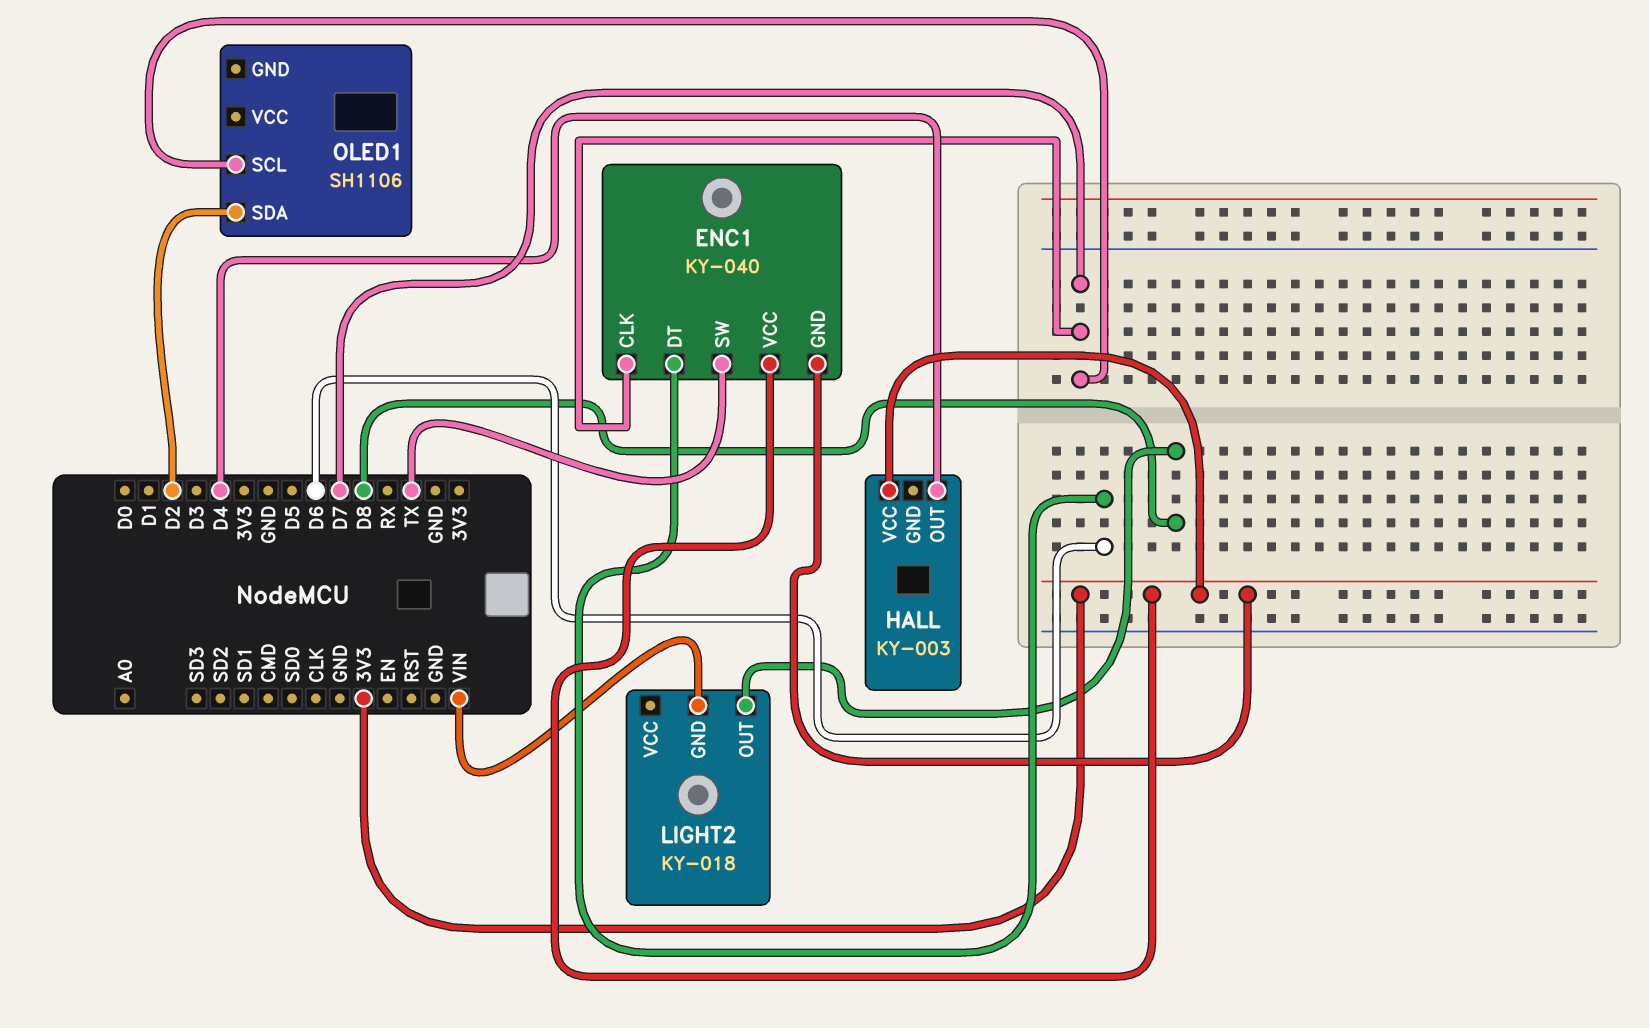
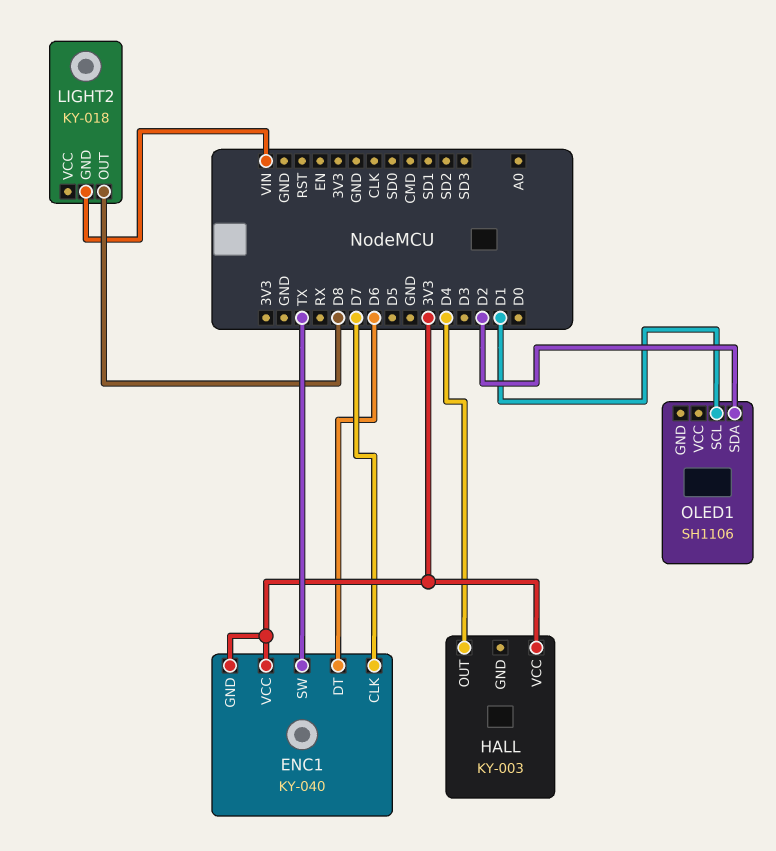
OLED1 pin SCL: D7 -> D1

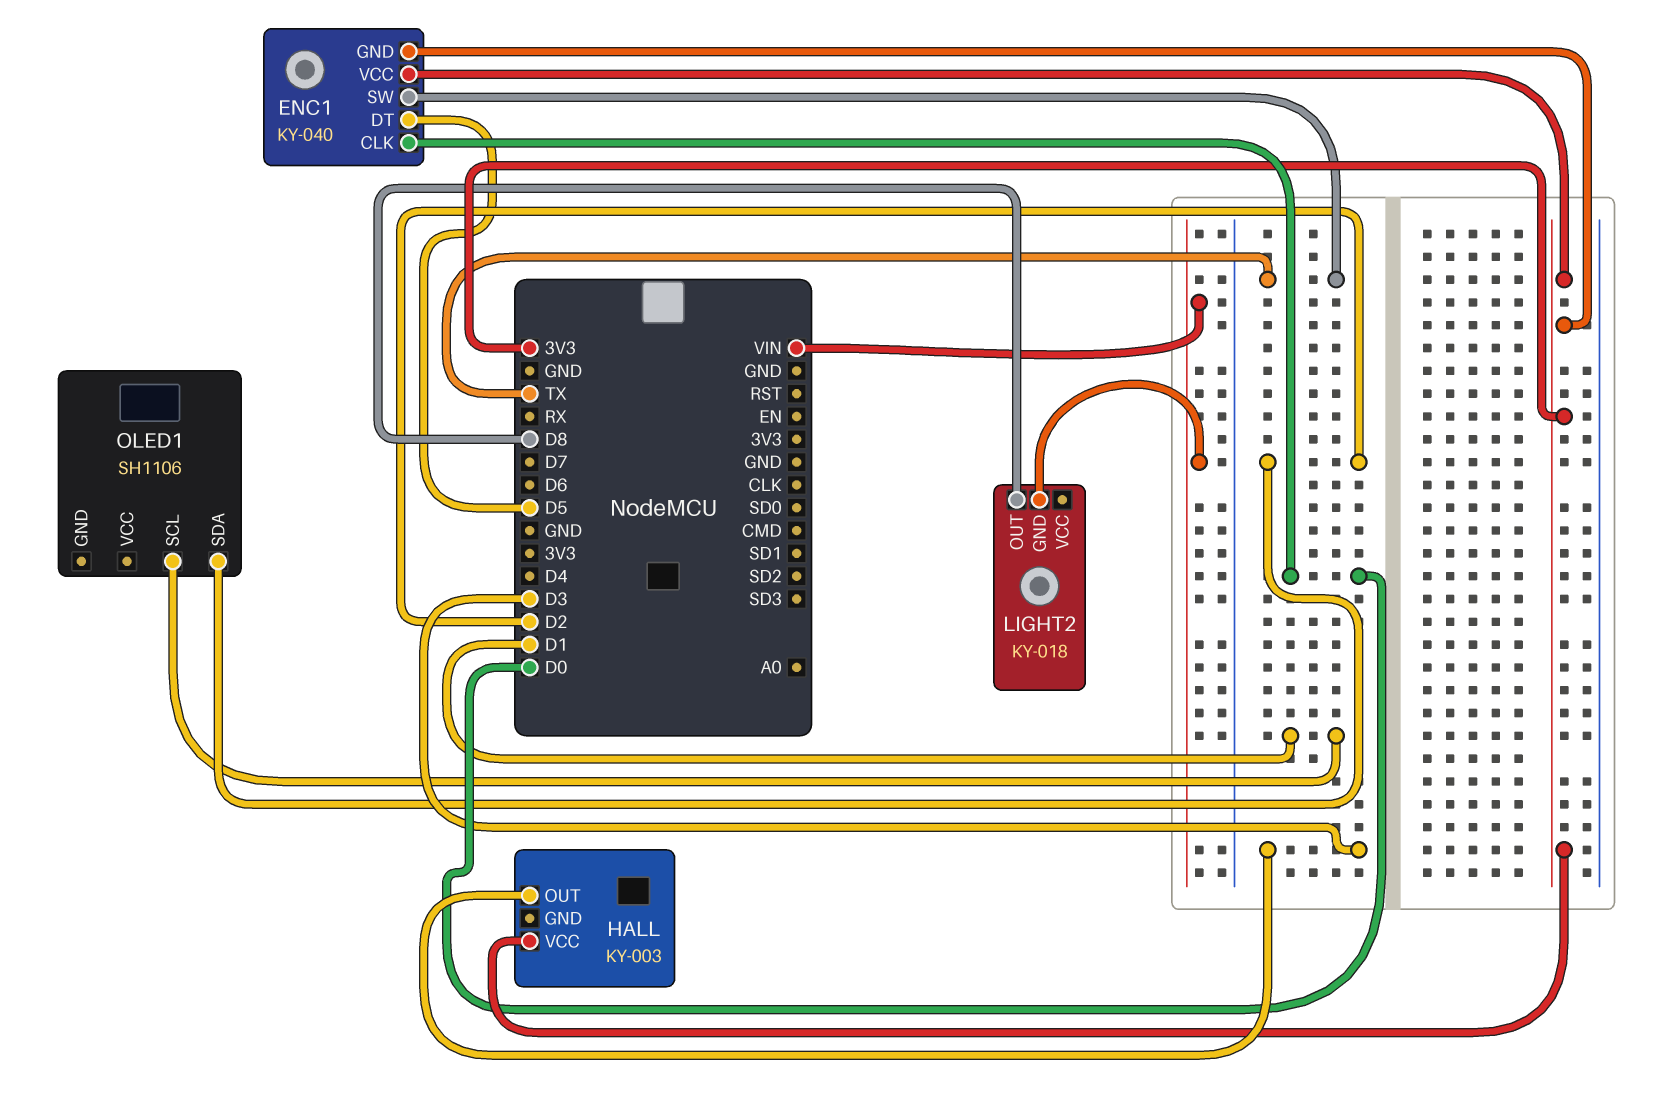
ENC1 pin CLK: D7 -> D0
ENC1 pin DT: D6 -> D5
HALL pin OUT: D4 -> D3

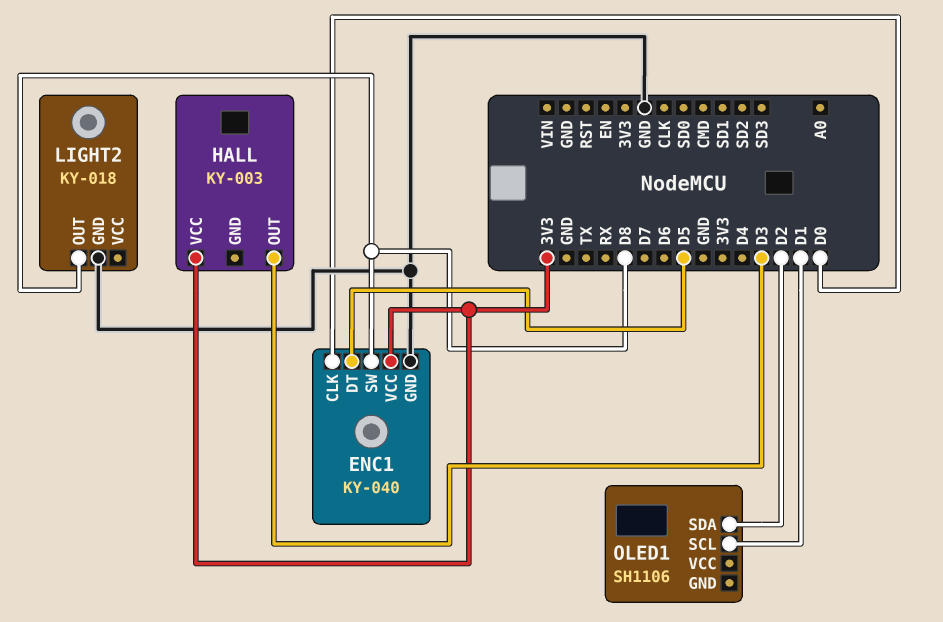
ENC1 pin GND: 3V3 -> GND
ENC1 pin SW: TX -> D8
LIGHT2 pin GND: VIN -> GND

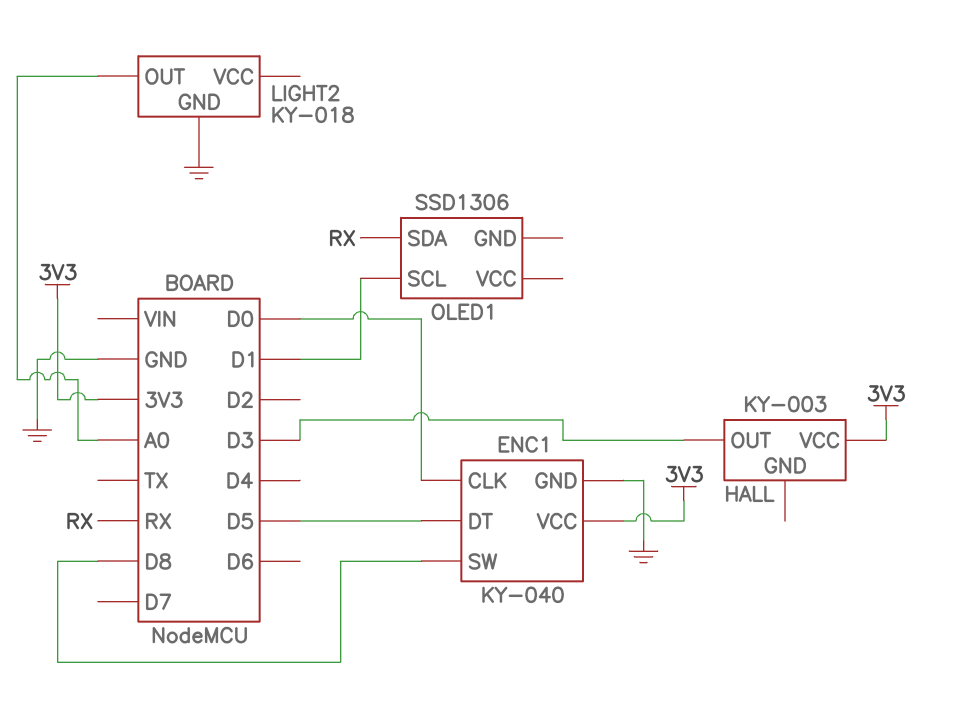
LIGHT2 pin OUT: D8 -> A0
OLED1: SH1106 -> SSD1306
OLED1 pin SDA: D2 -> RX

